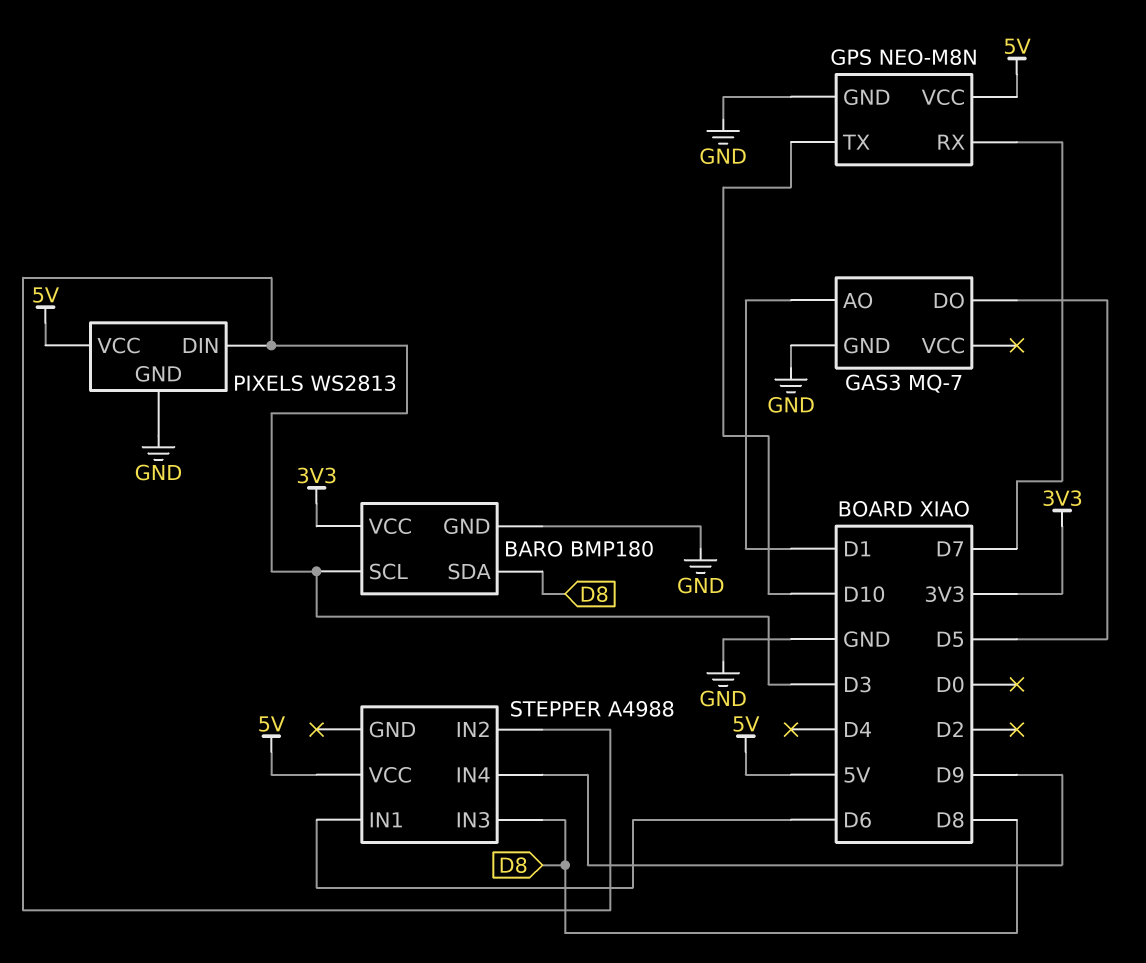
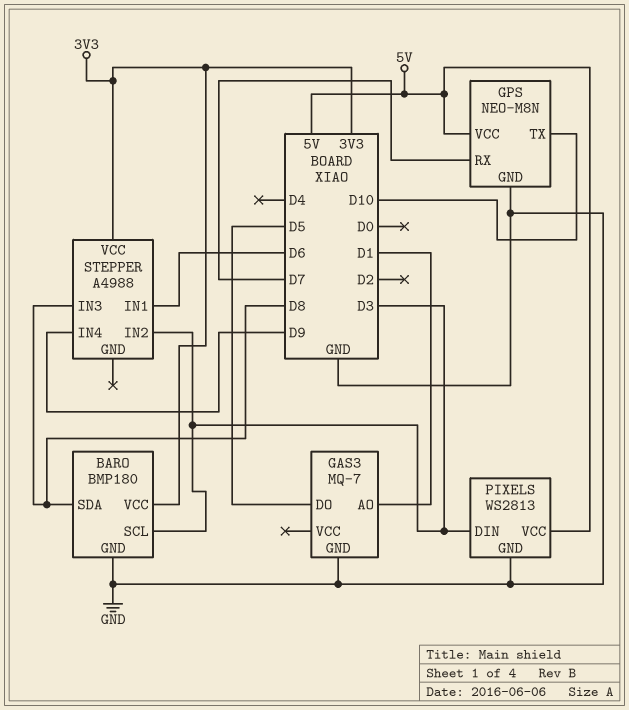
STEPPER pin VCC: 5V -> 3V3

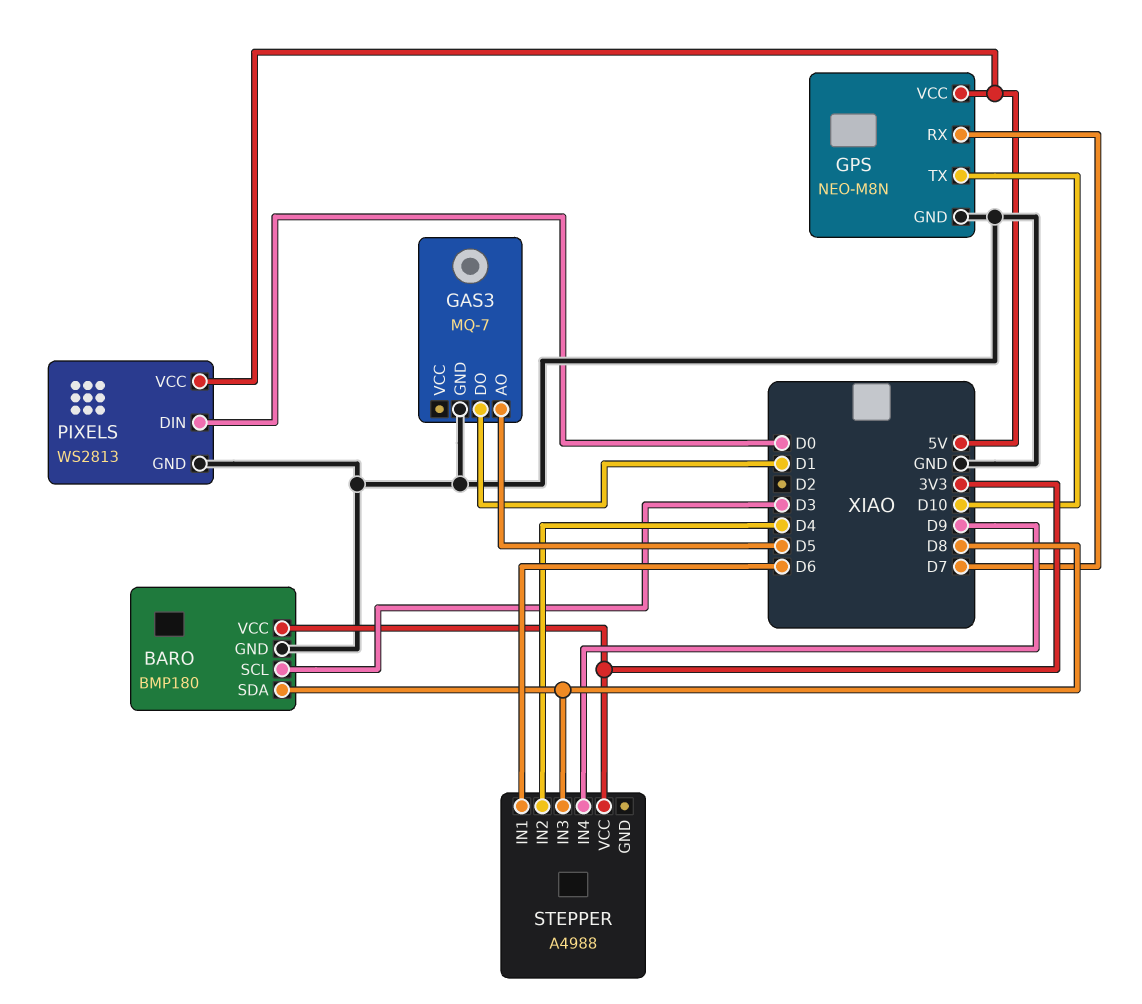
GAS3 pin AO: D1 -> D5
GAS3 pin DO: D5 -> D1
PIXELS pin DIN: D3 -> D0
STEPPER pin IN2: D3 -> D4

